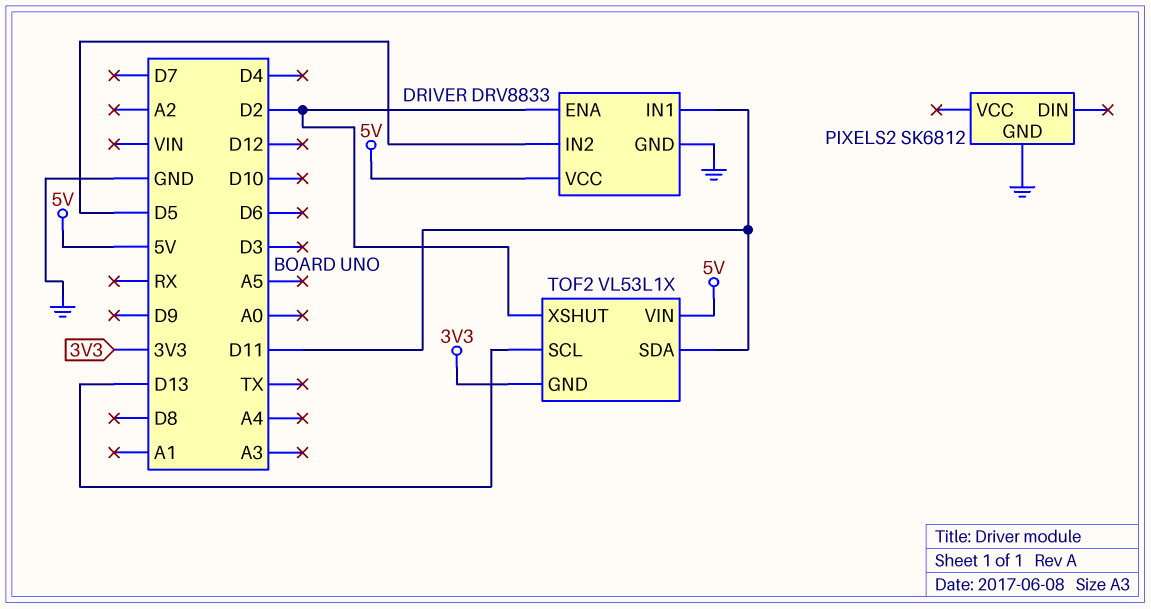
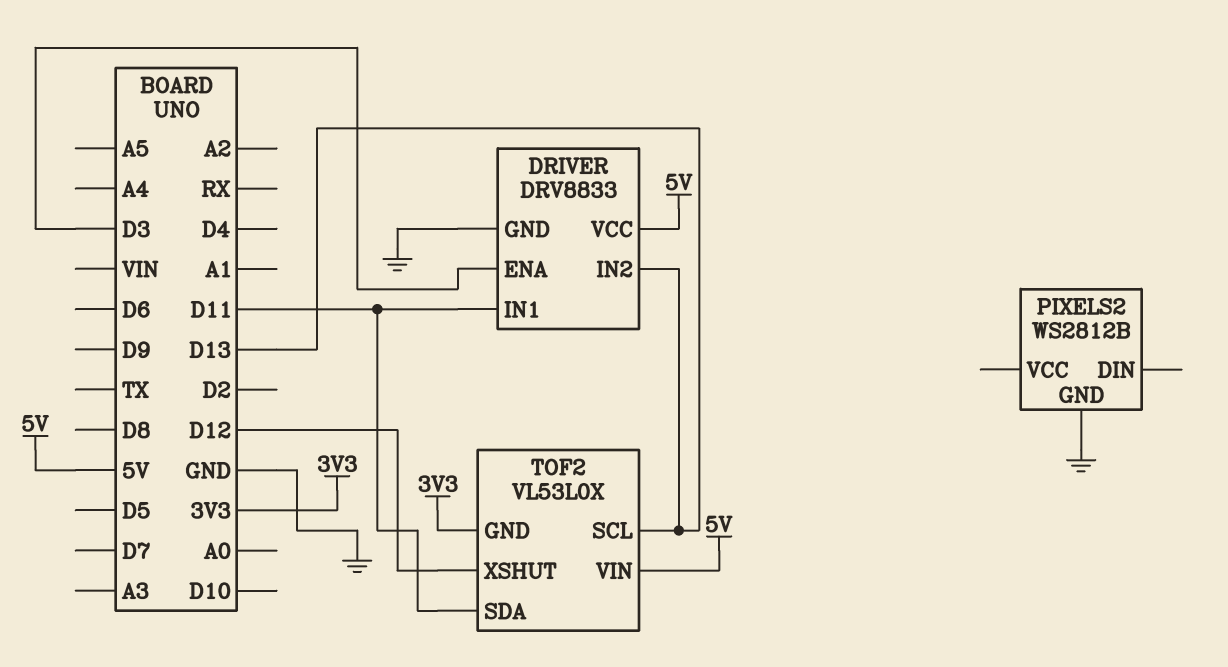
DRIVER pin ENA: D2 -> D3
DRIVER pin IN2: D5 -> D13
PIXELS2: SK6812 -> WS2812B
TOF2: VL53L1X -> VL53L0X
TOF2 pin XSHUT: D2 -> D12

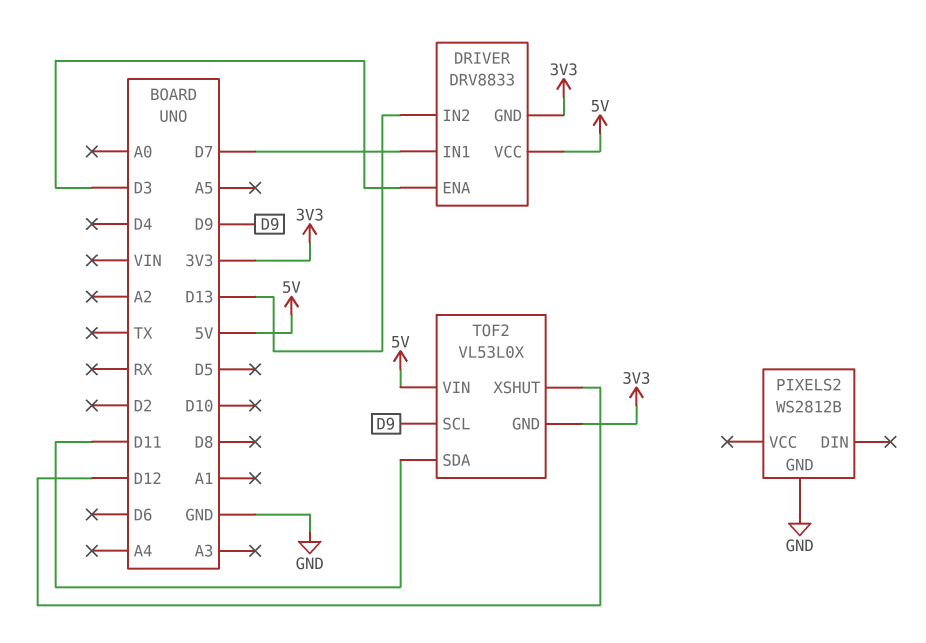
DRIVER pin GND: GND -> 3V3
DRIVER pin IN1: D11 -> D7
TOF2 pin SCL: D13 -> D9

